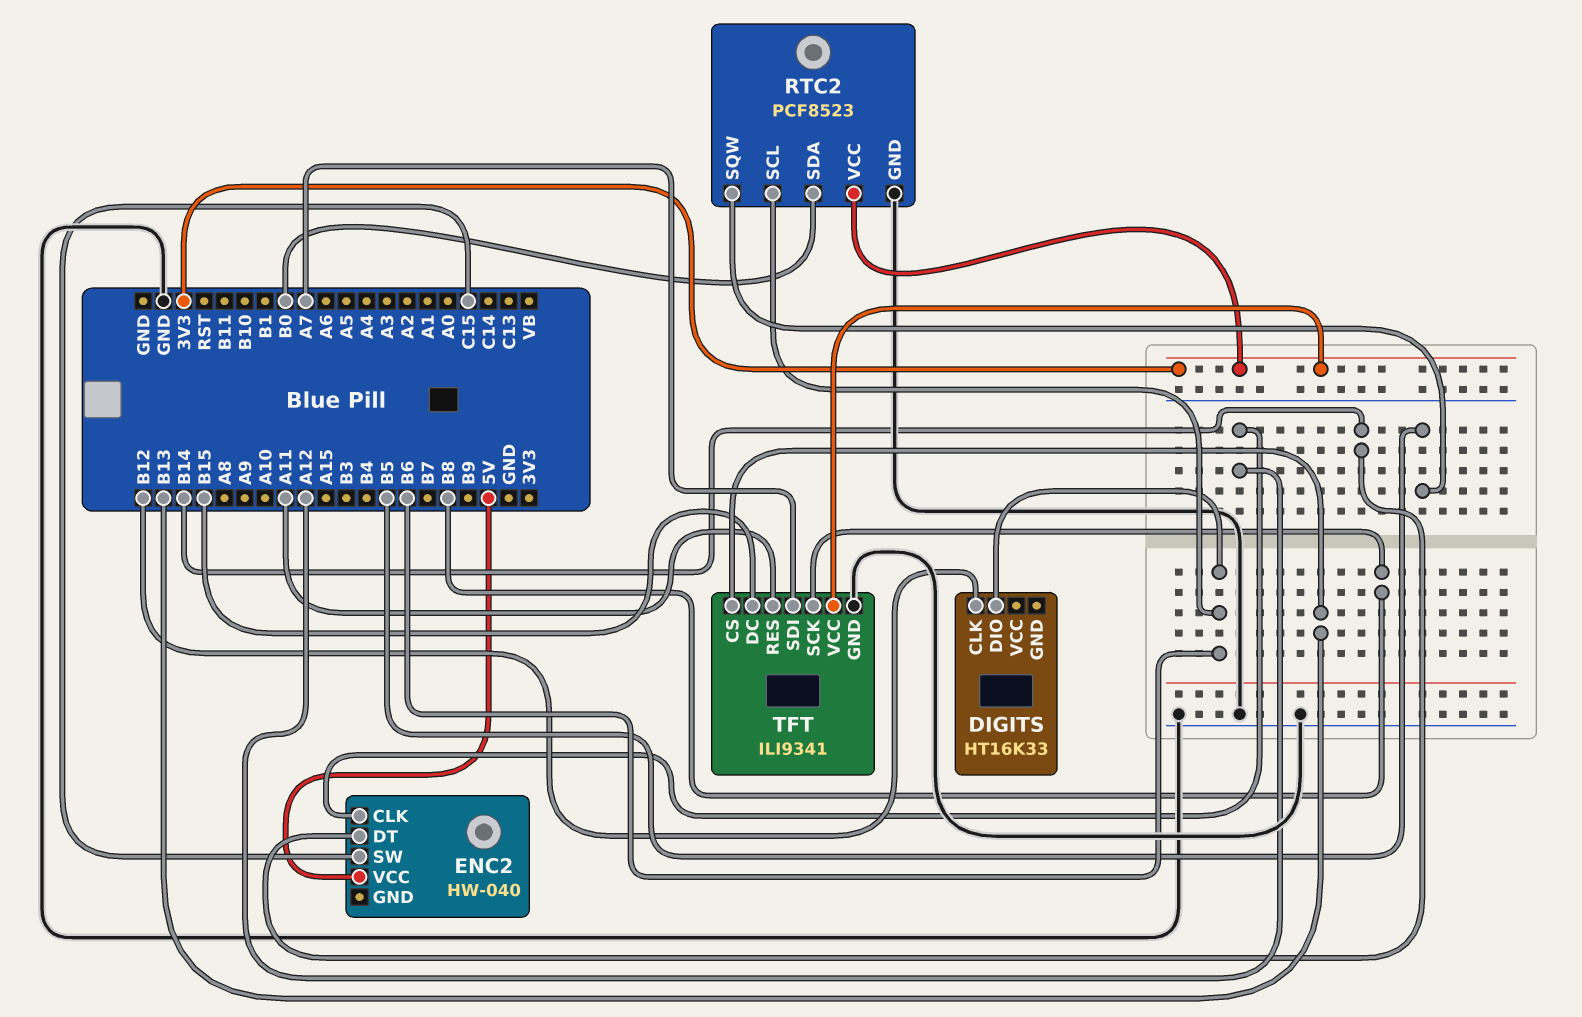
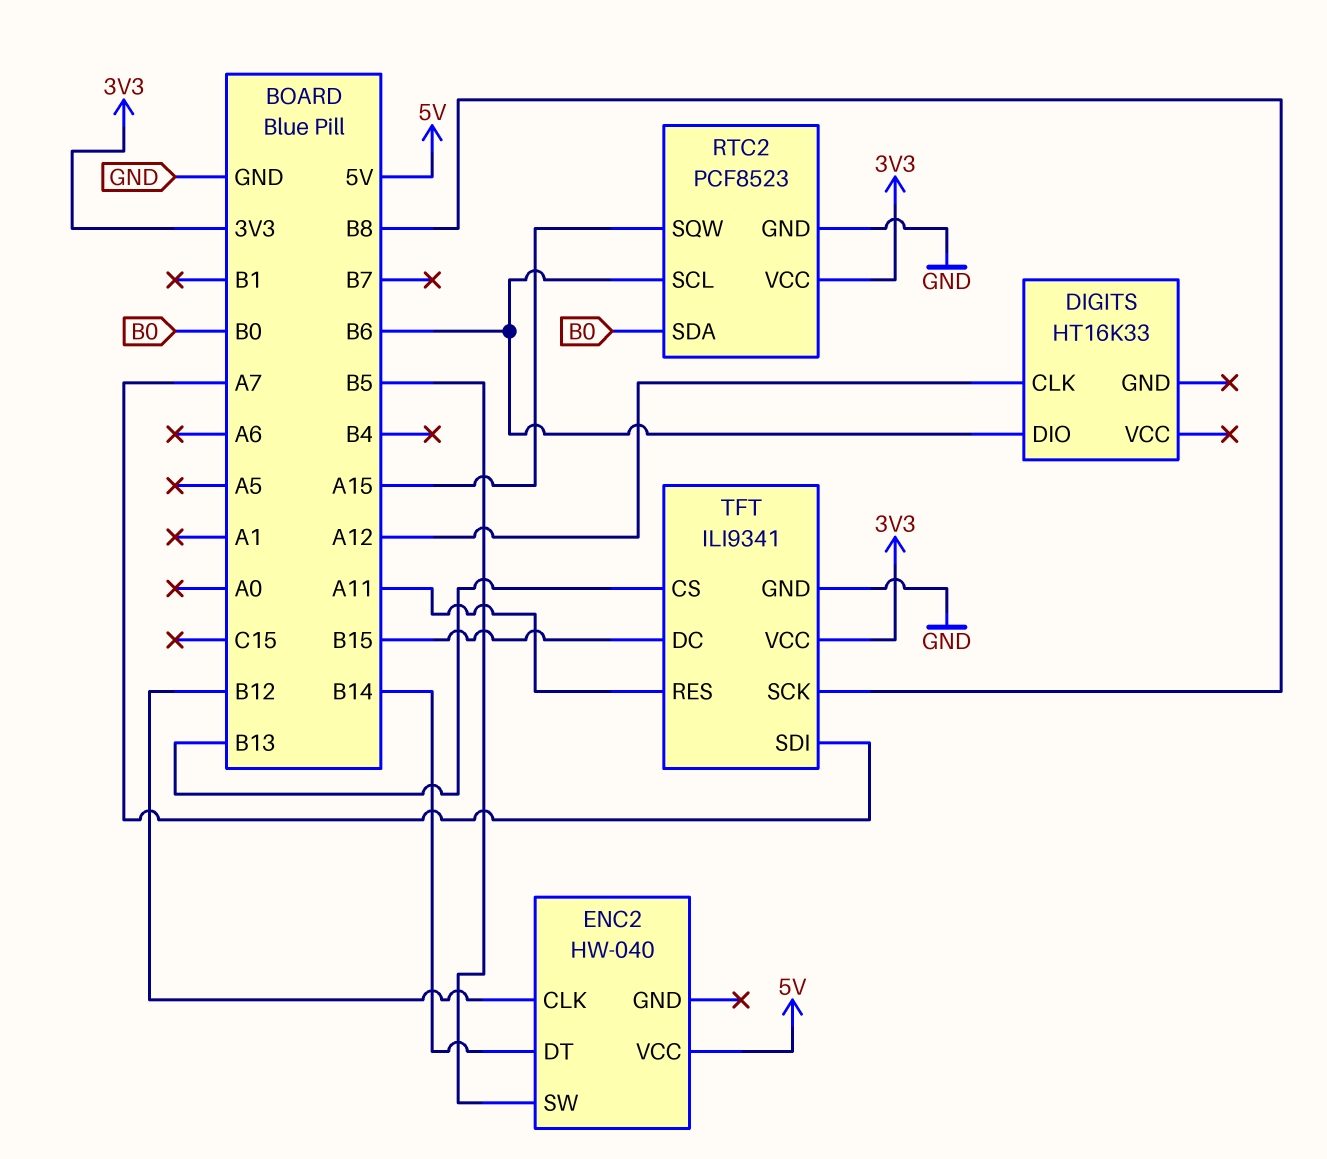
DIGITS pin CLK: B12 -> A12
ENC2 pin CLK: A12 -> B12
ENC2 pin SW: C15 -> B5
RTC2 pin SQW: B5 -> A15

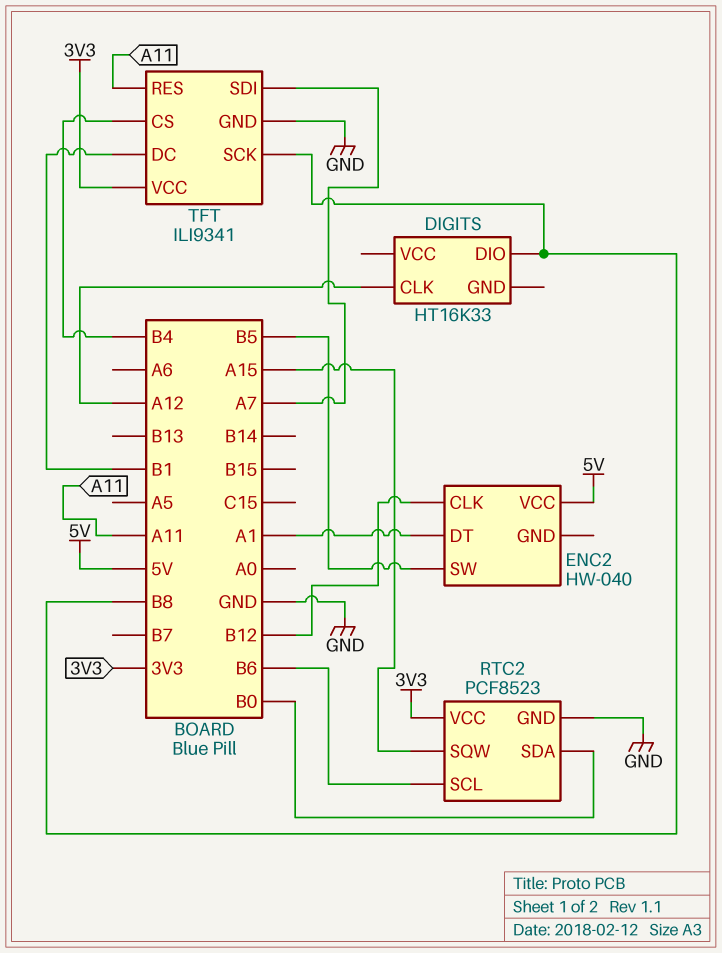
DIGITS pin DIO: B6 -> B8
ENC2 pin DT: B14 -> A1
TFT pin CS: B13 -> B4
TFT pin DC: B15 -> B1

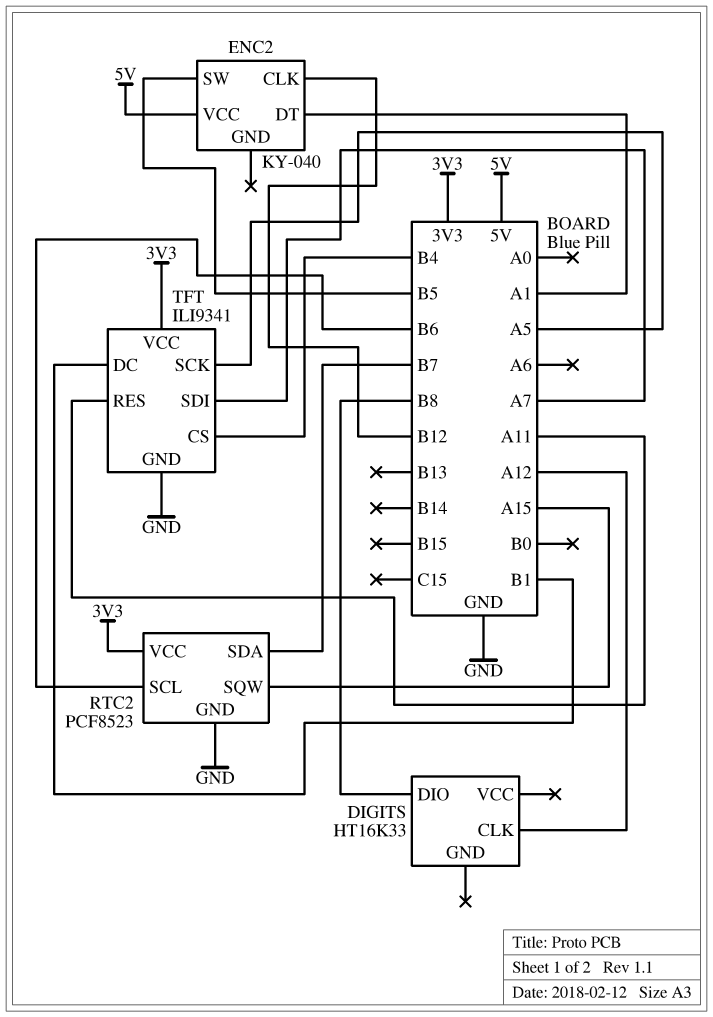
ENC2: HW-040 -> KY-040
RTC2 pin SDA: B0 -> B7
TFT pin SCK: B8 -> A5

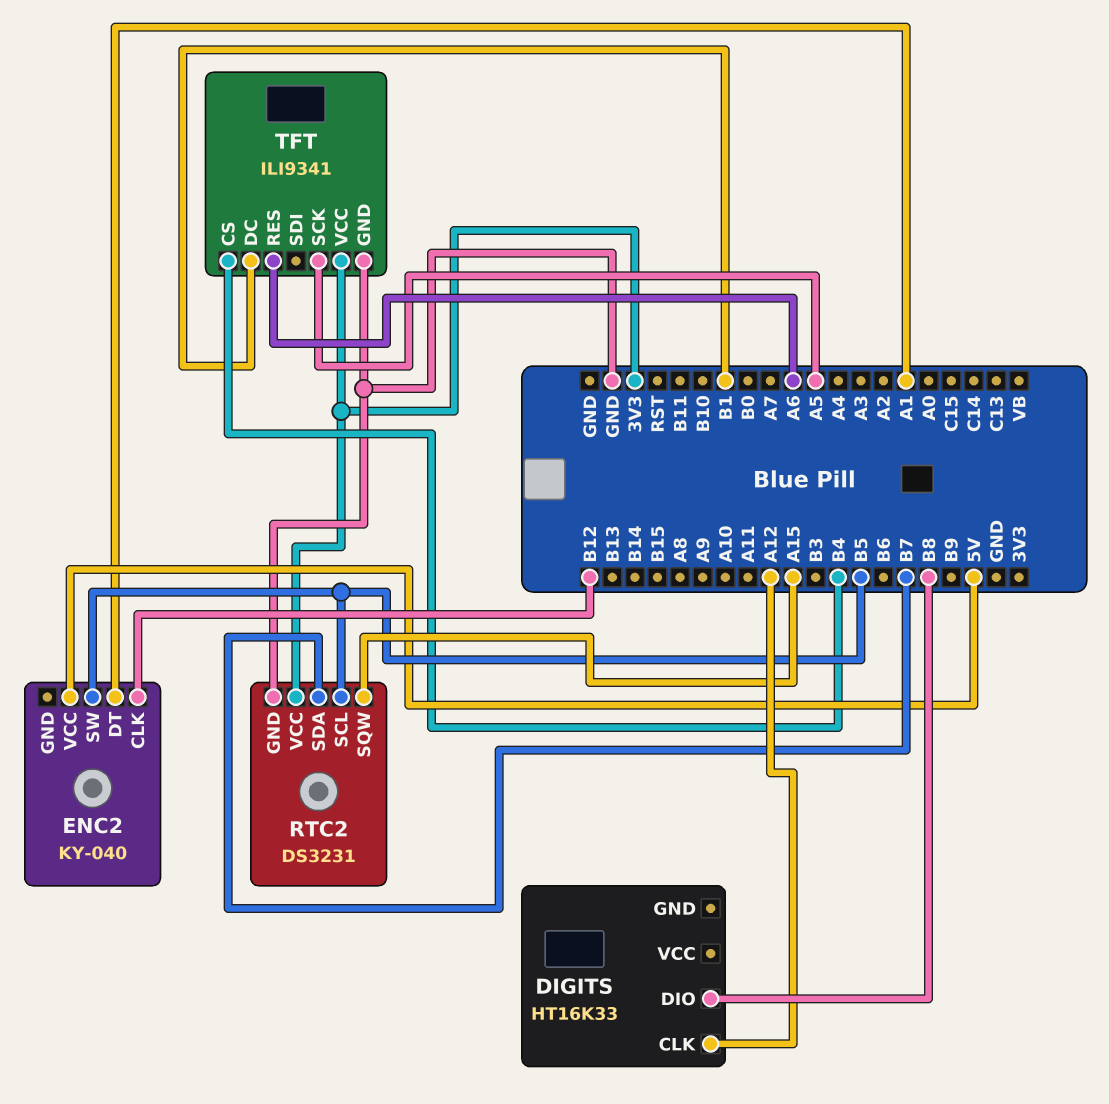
RTC2: PCF8523 -> DS3231
RTC2 pin SCL: B6 -> B5
TFT pin RES: A11 -> A6
TFT pin SDI: A7 -> none

